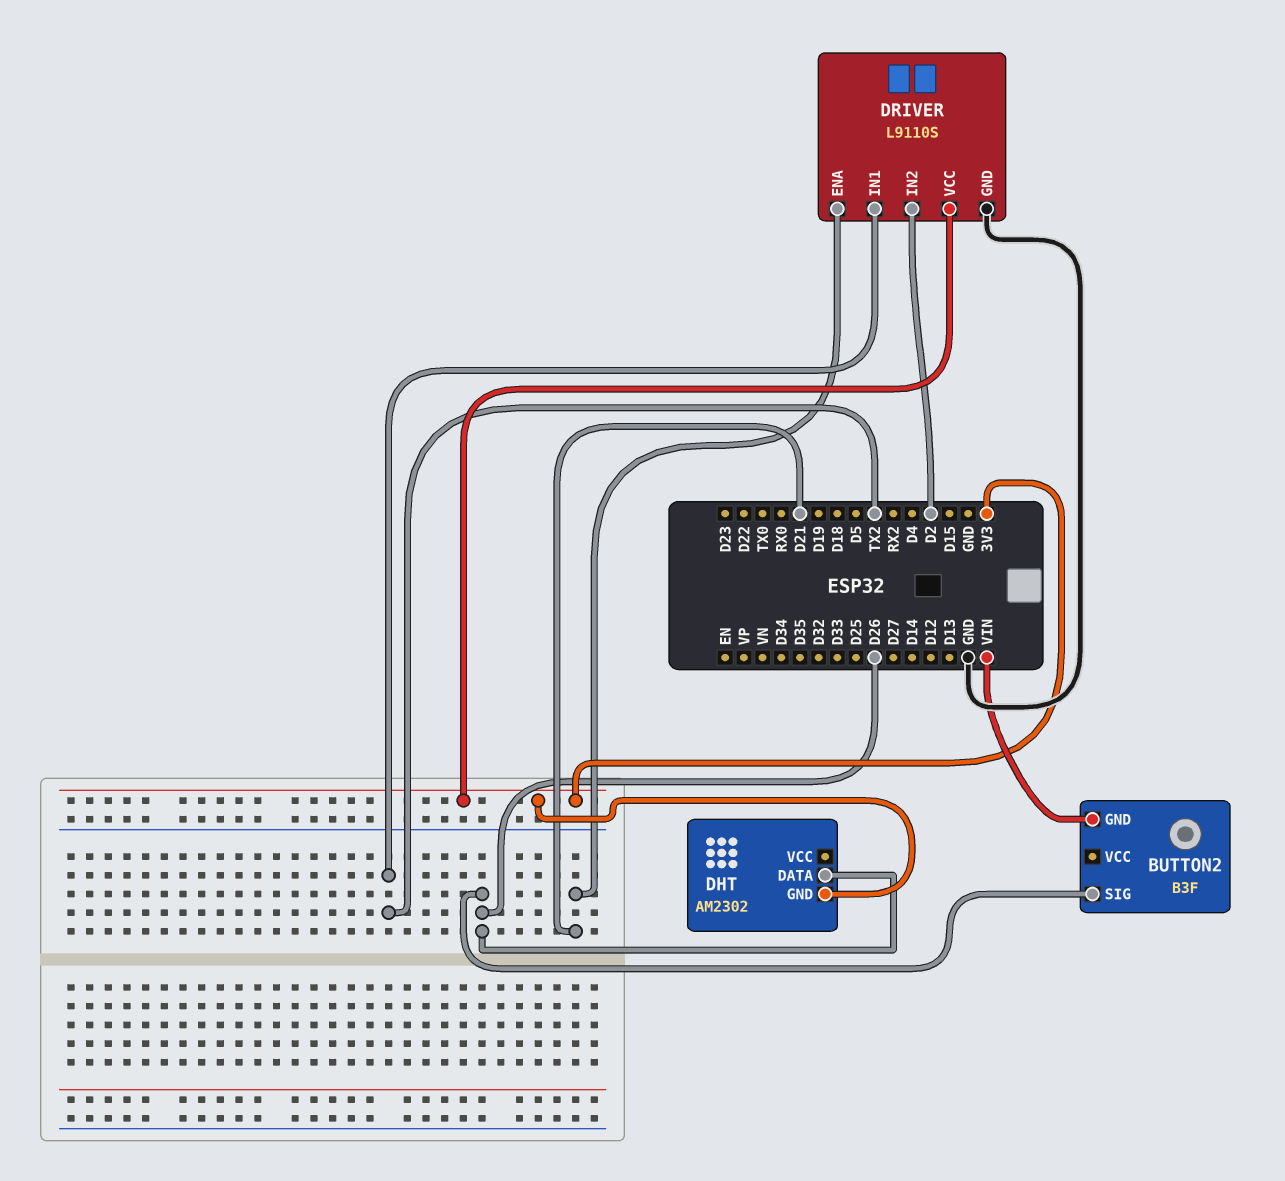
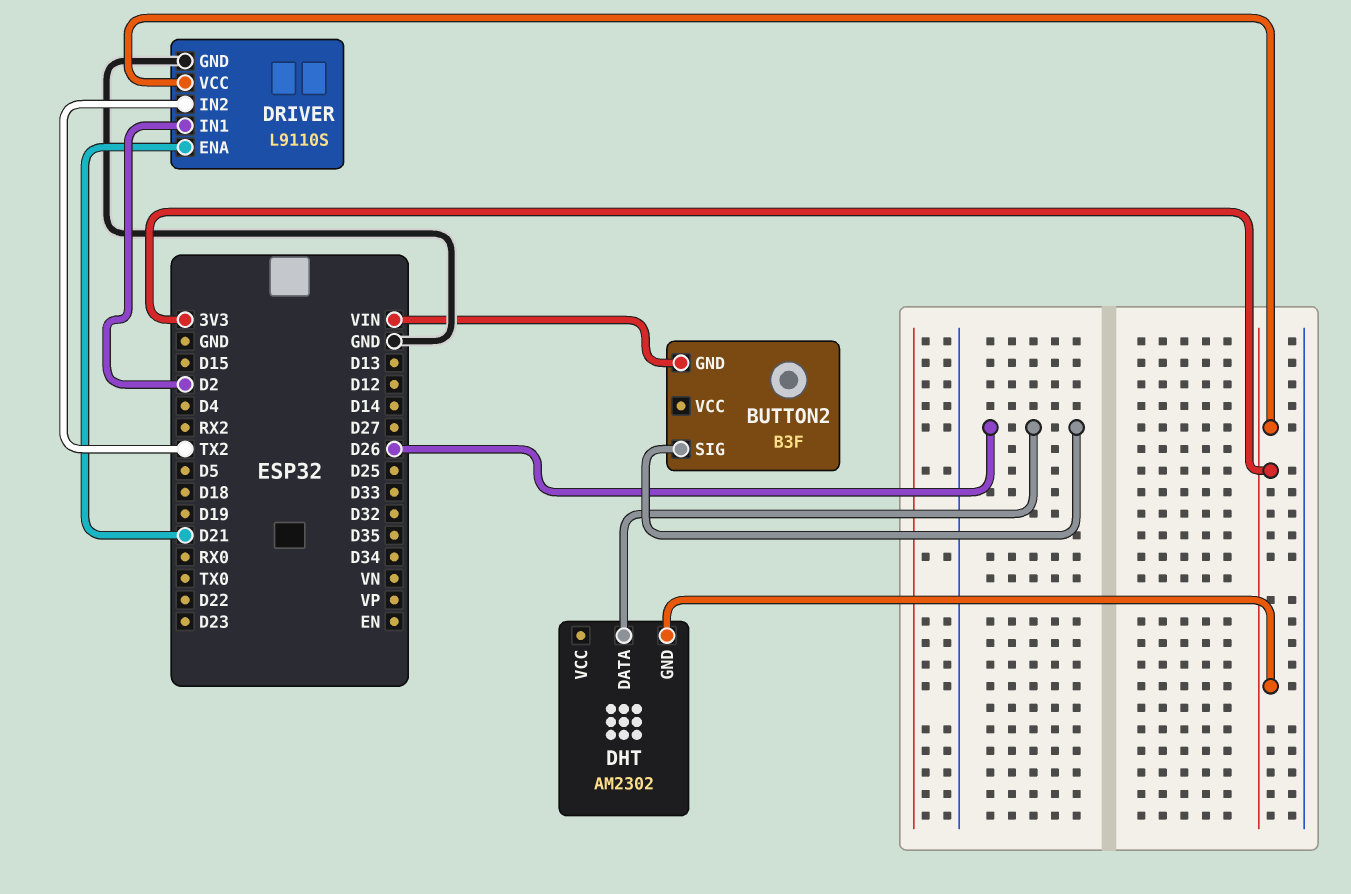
DRIVER pin IN1: TX2 -> D2
DRIVER pin IN2: D2 -> TX2

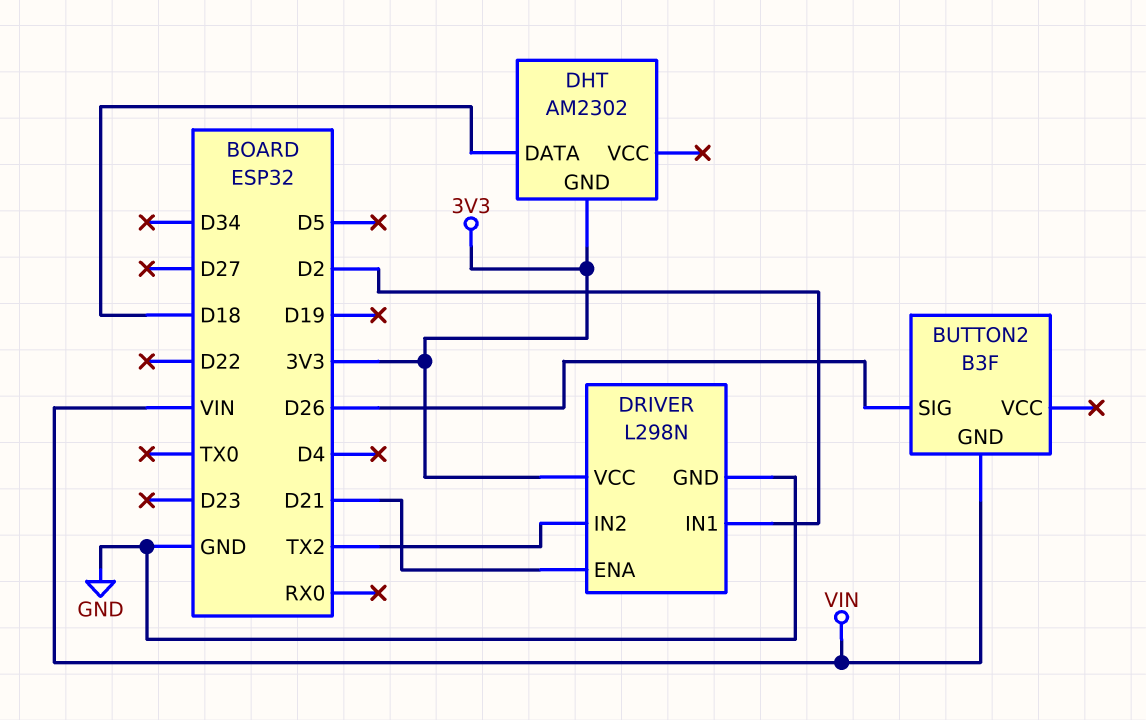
DHT pin DATA: D26 -> D18
DRIVER: L9110S -> L298N

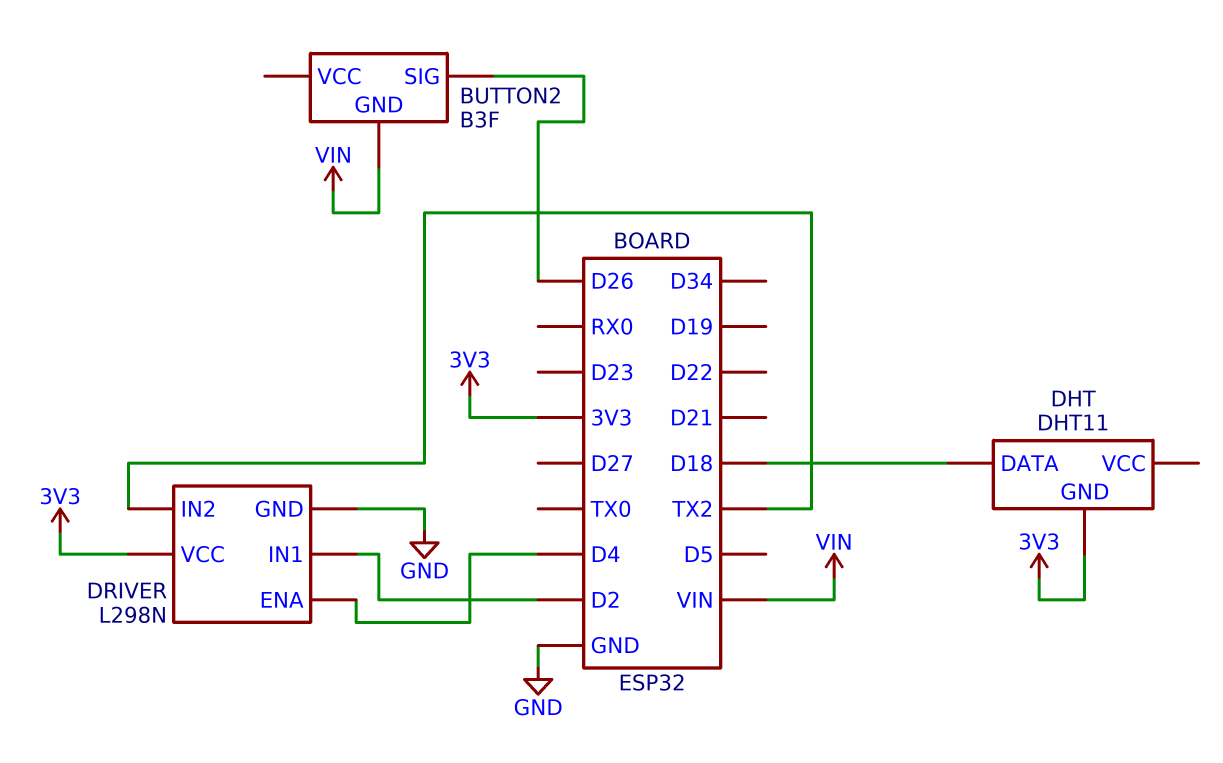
DHT: AM2302 -> DHT11
DRIVER pin ENA: D21 -> D4

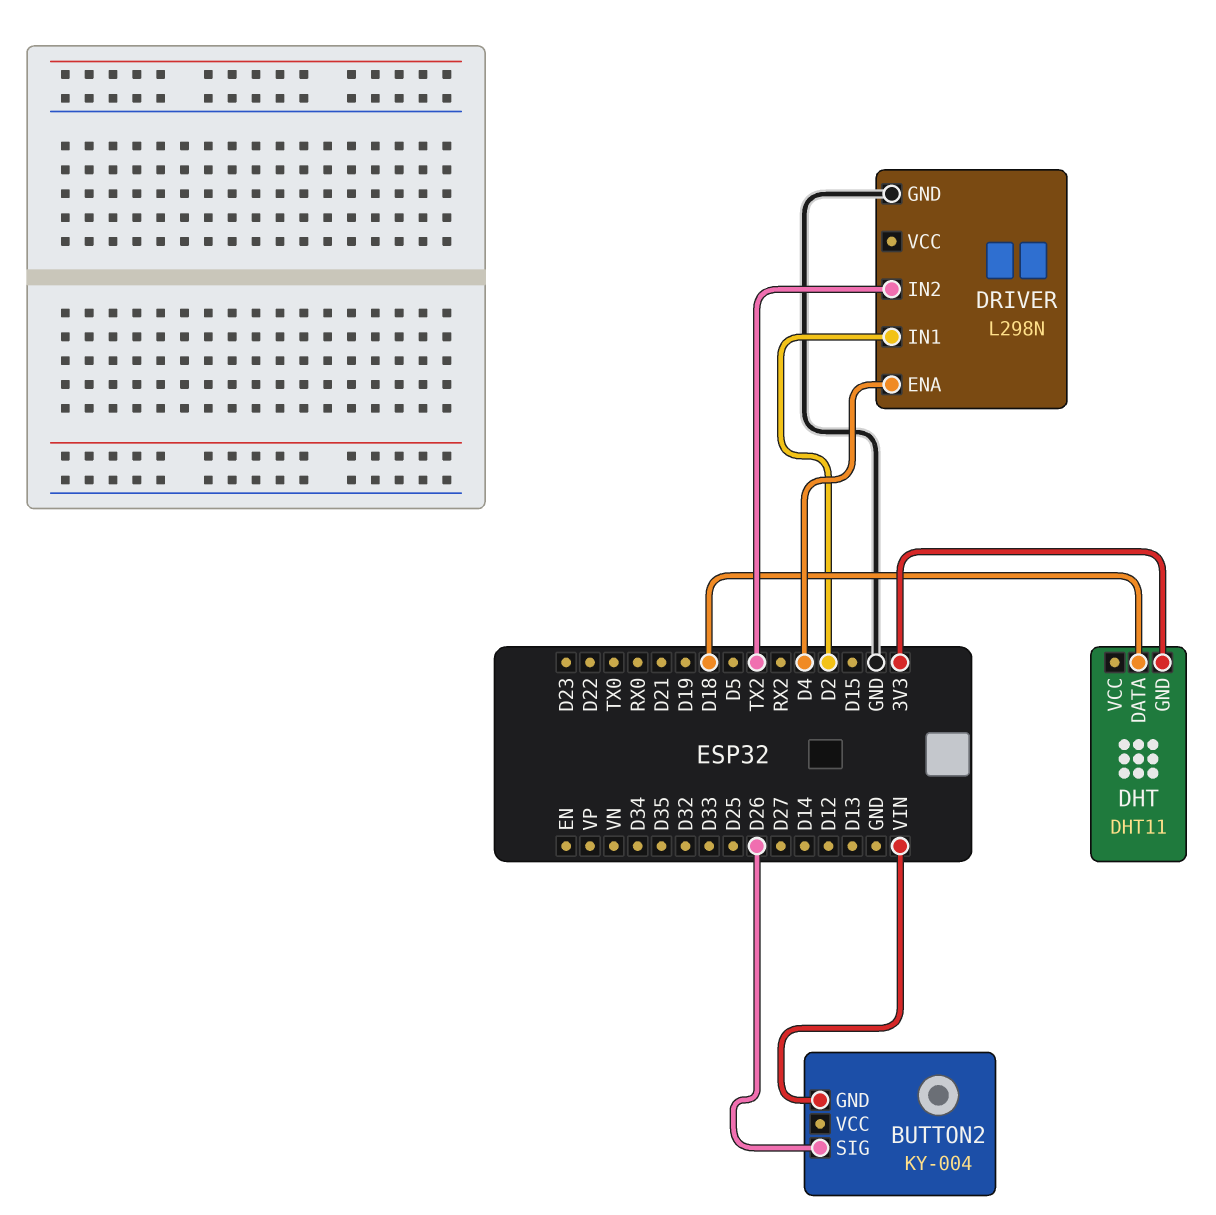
BUTTON2: B3F -> KY-004
DRIVER pin VCC: 3V3 -> none

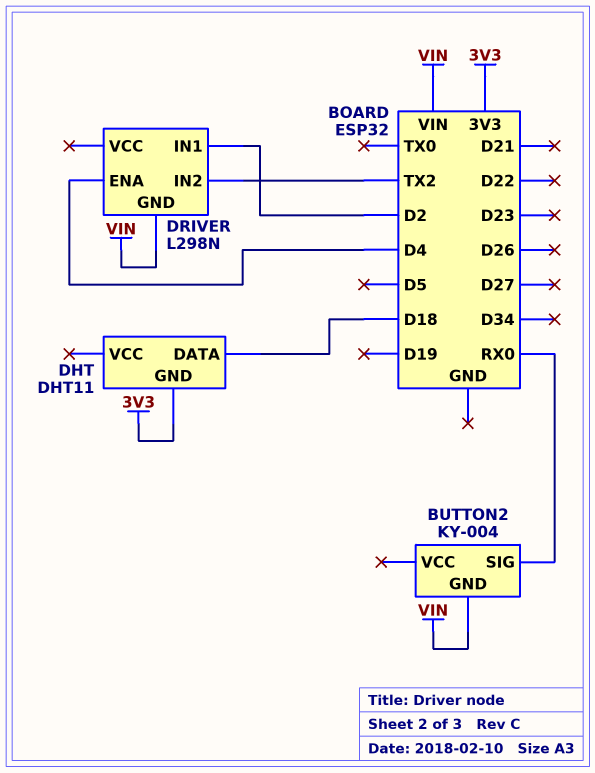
BUTTON2 pin SIG: D26 -> RX0
DRIVER pin GND: GND -> VIN

